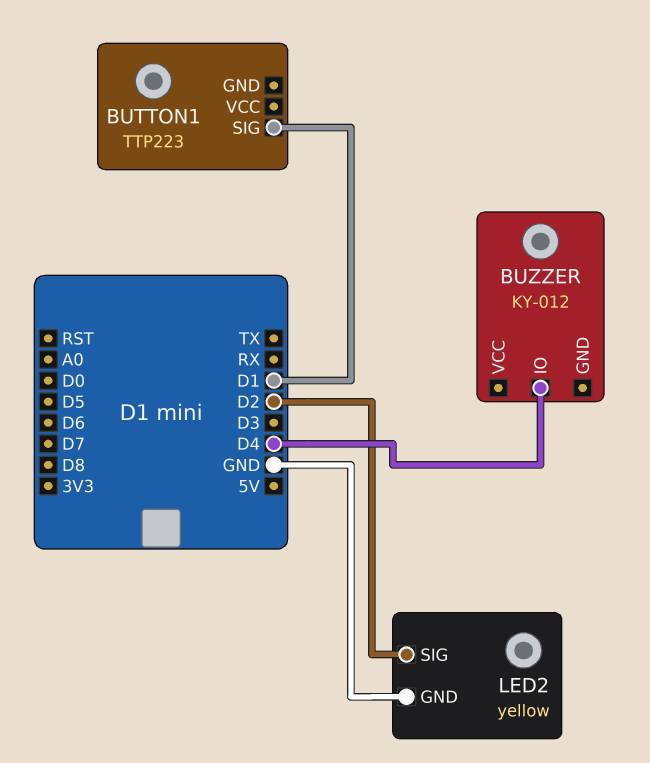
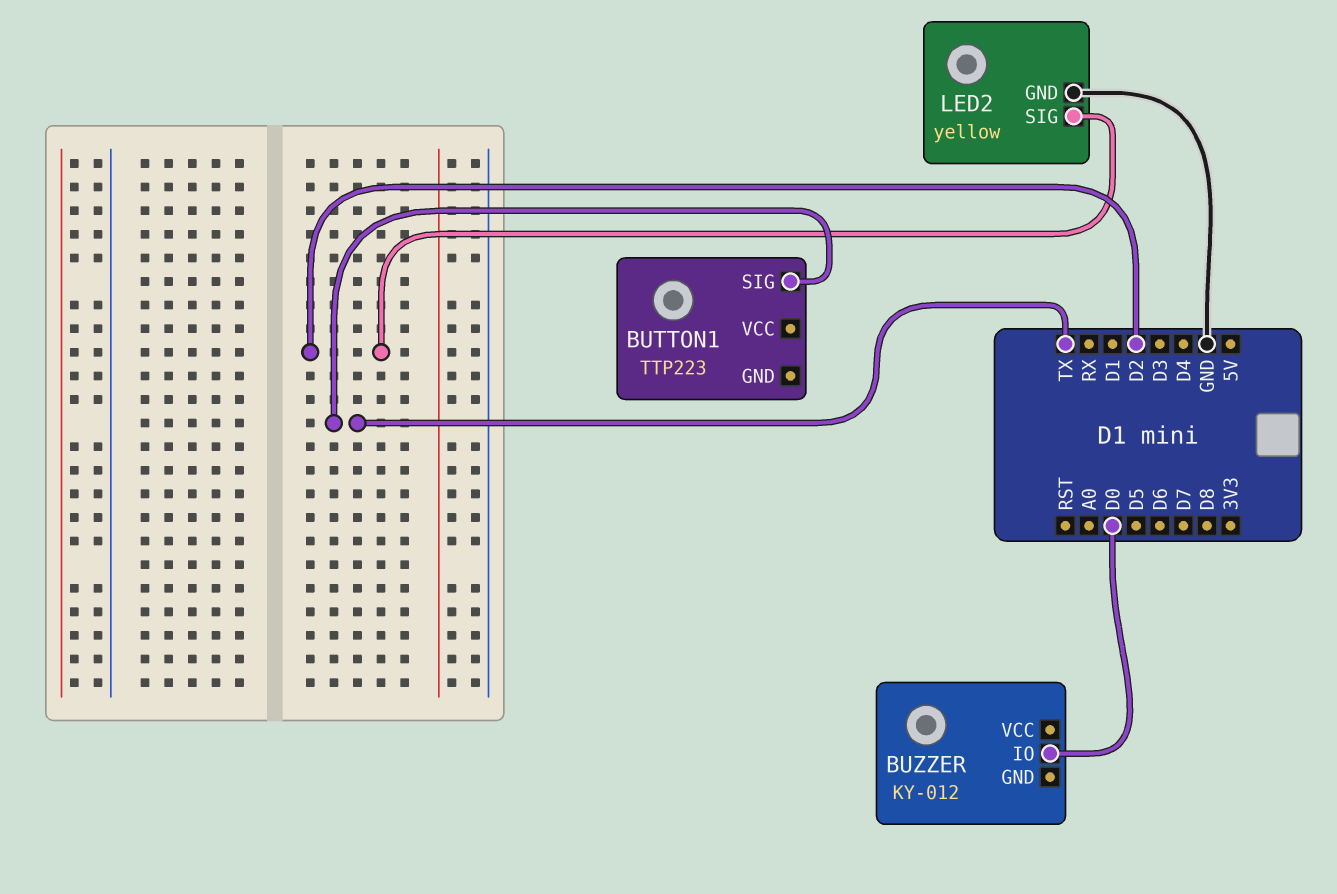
BUTTON1 pin SIG: D1 -> TX
BUZZER pin IO: D4 -> D0

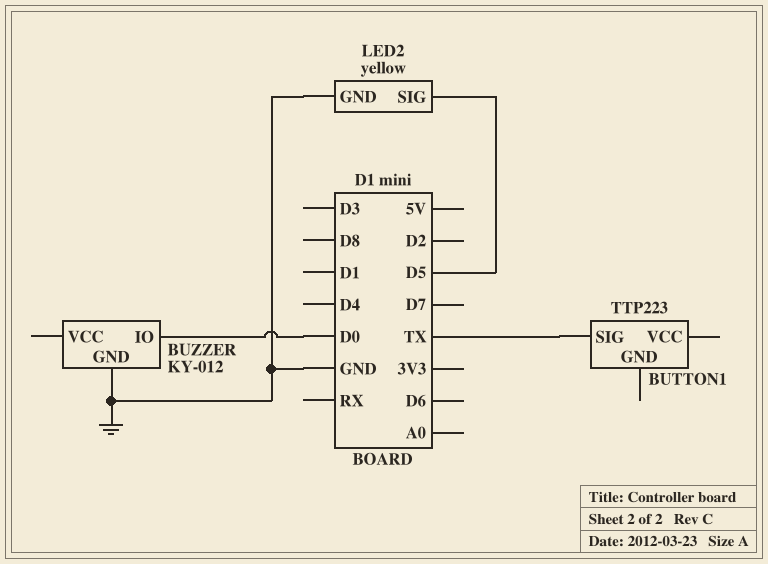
BUZZER pin GND: none -> GND
LED2 pin SIG: D2 -> D5

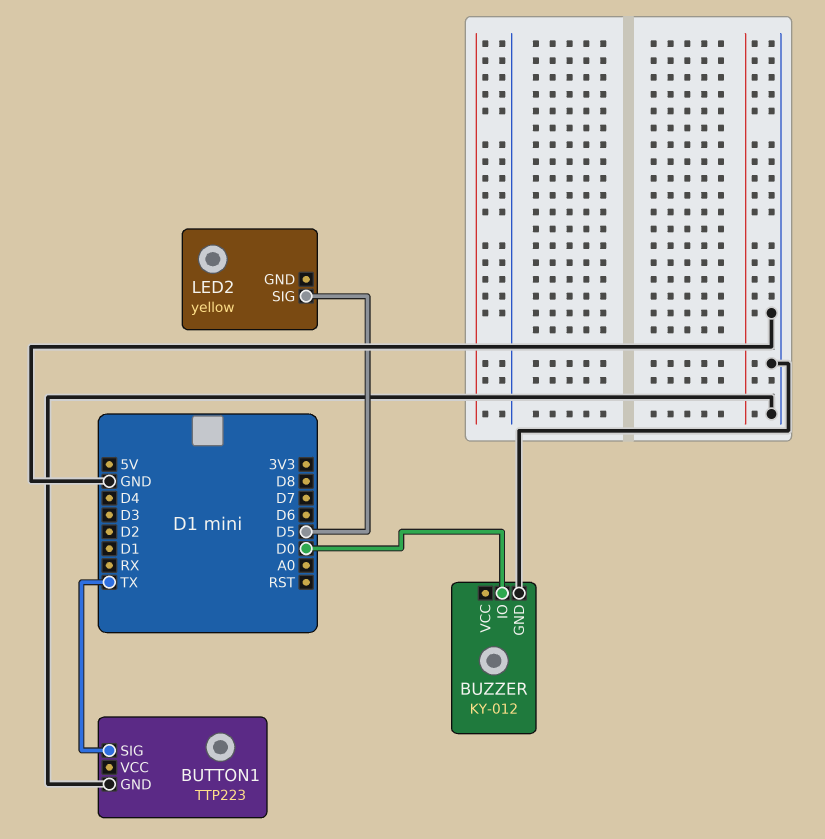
BUTTON1 pin GND: none -> GND
LED2 pin GND: GND -> none

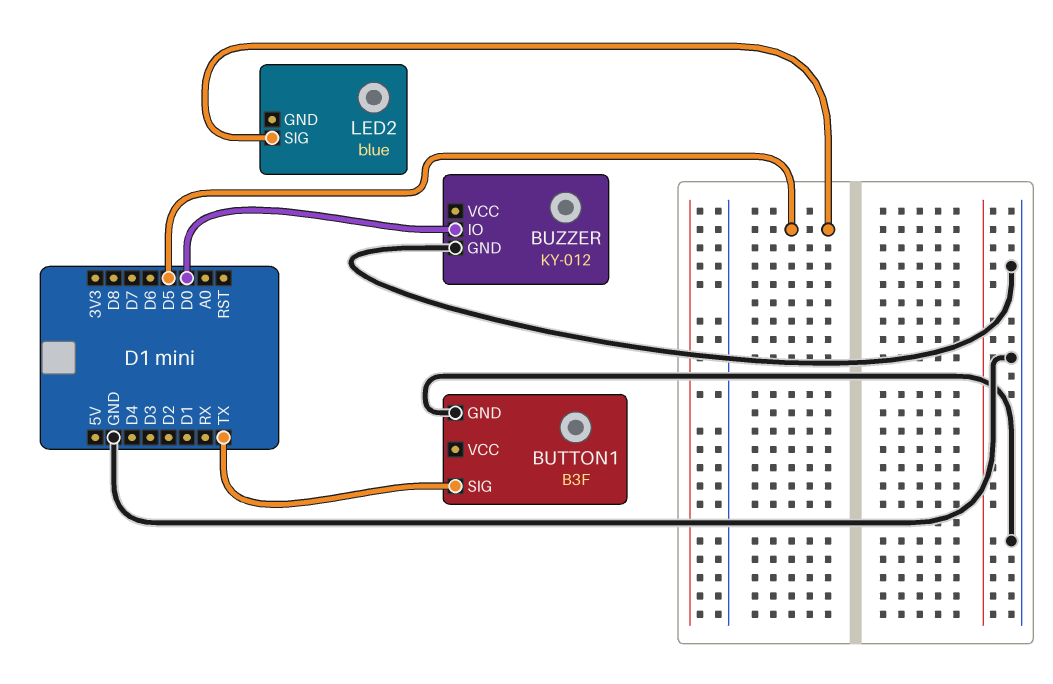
BUTTON1: TTP223 -> B3F
LED2: yellow -> blue

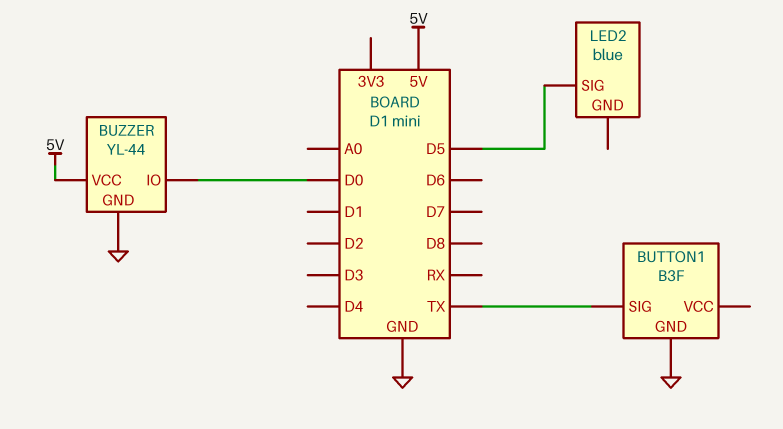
BUZZER: KY-012 -> YL-44
BUZZER pin VCC: none -> 5V

